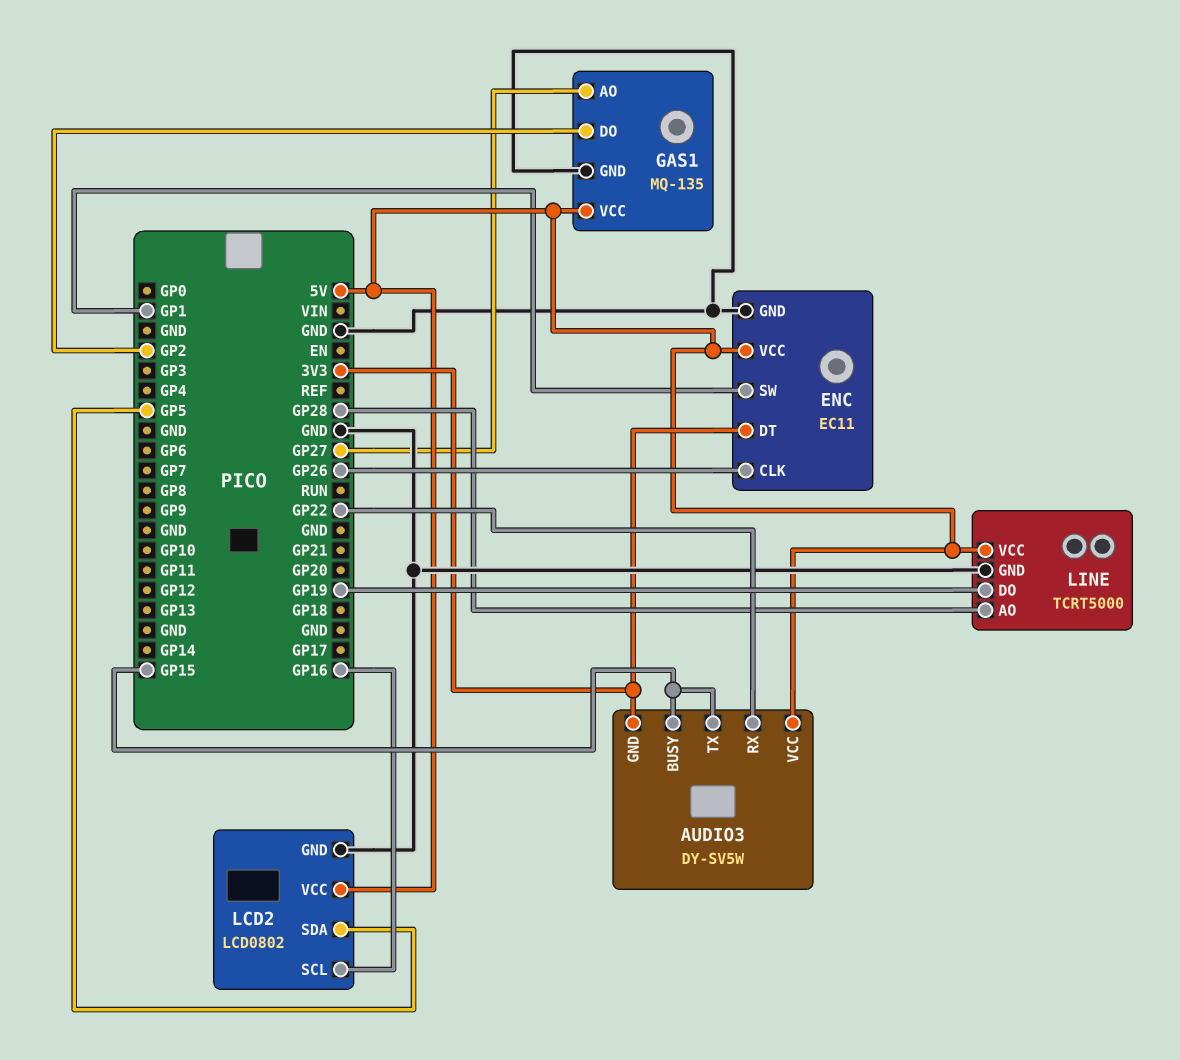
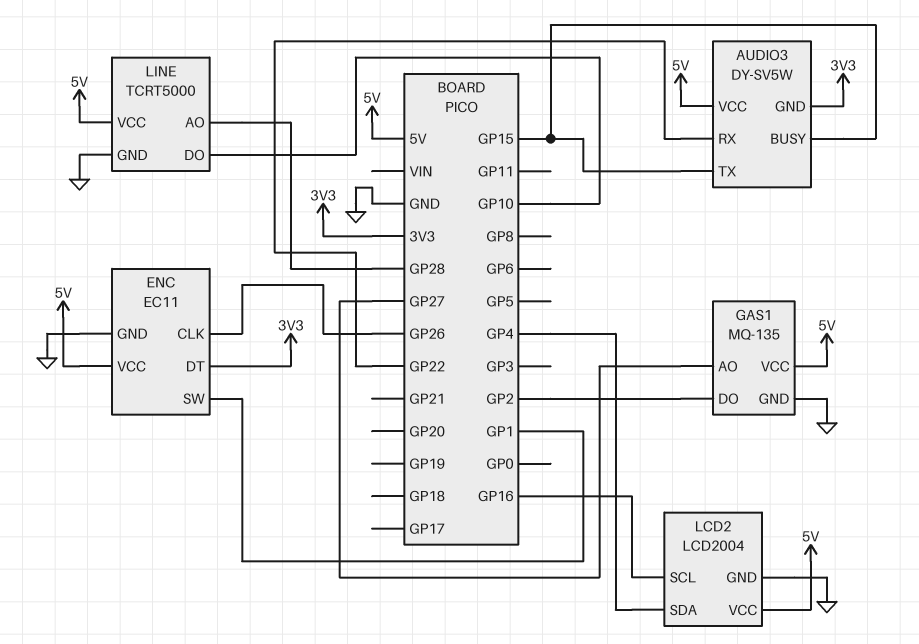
LCD2: LCD0802 -> LCD2004
LCD2 pin SDA: GP5 -> GP4
LINE pin DO: GP19 -> GP10

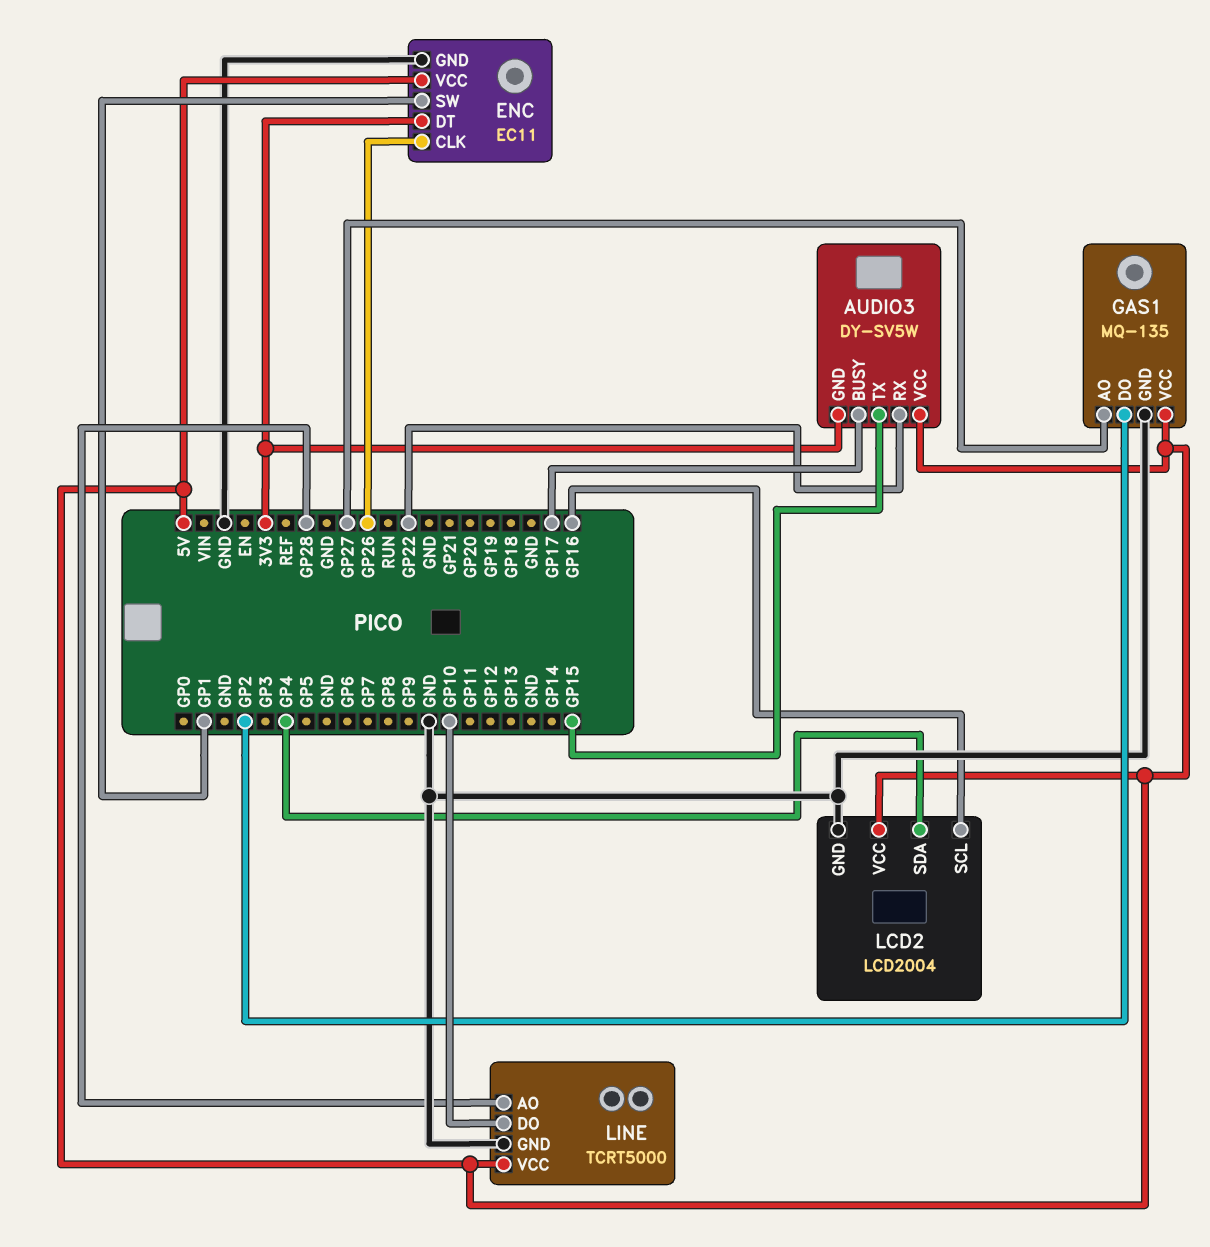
AUDIO3 pin BUSY: GP15 -> GP17

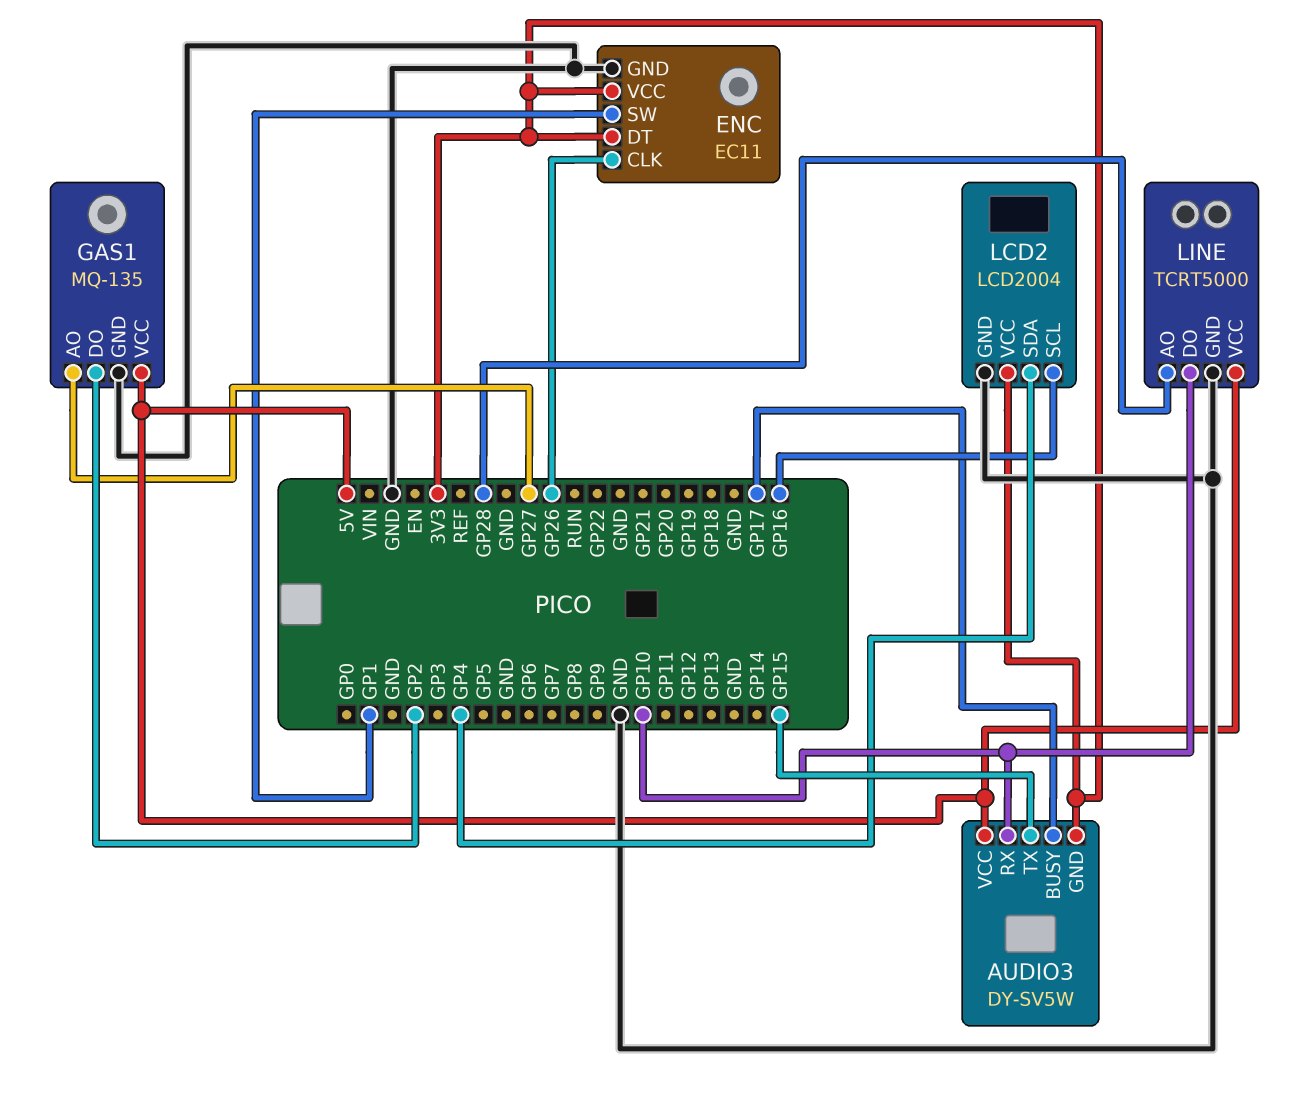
AUDIO3 pin RX: GP22 -> GP10
ENC pin VCC: 5V -> 3V3
LCD2 pin VCC: 5V -> 3V3

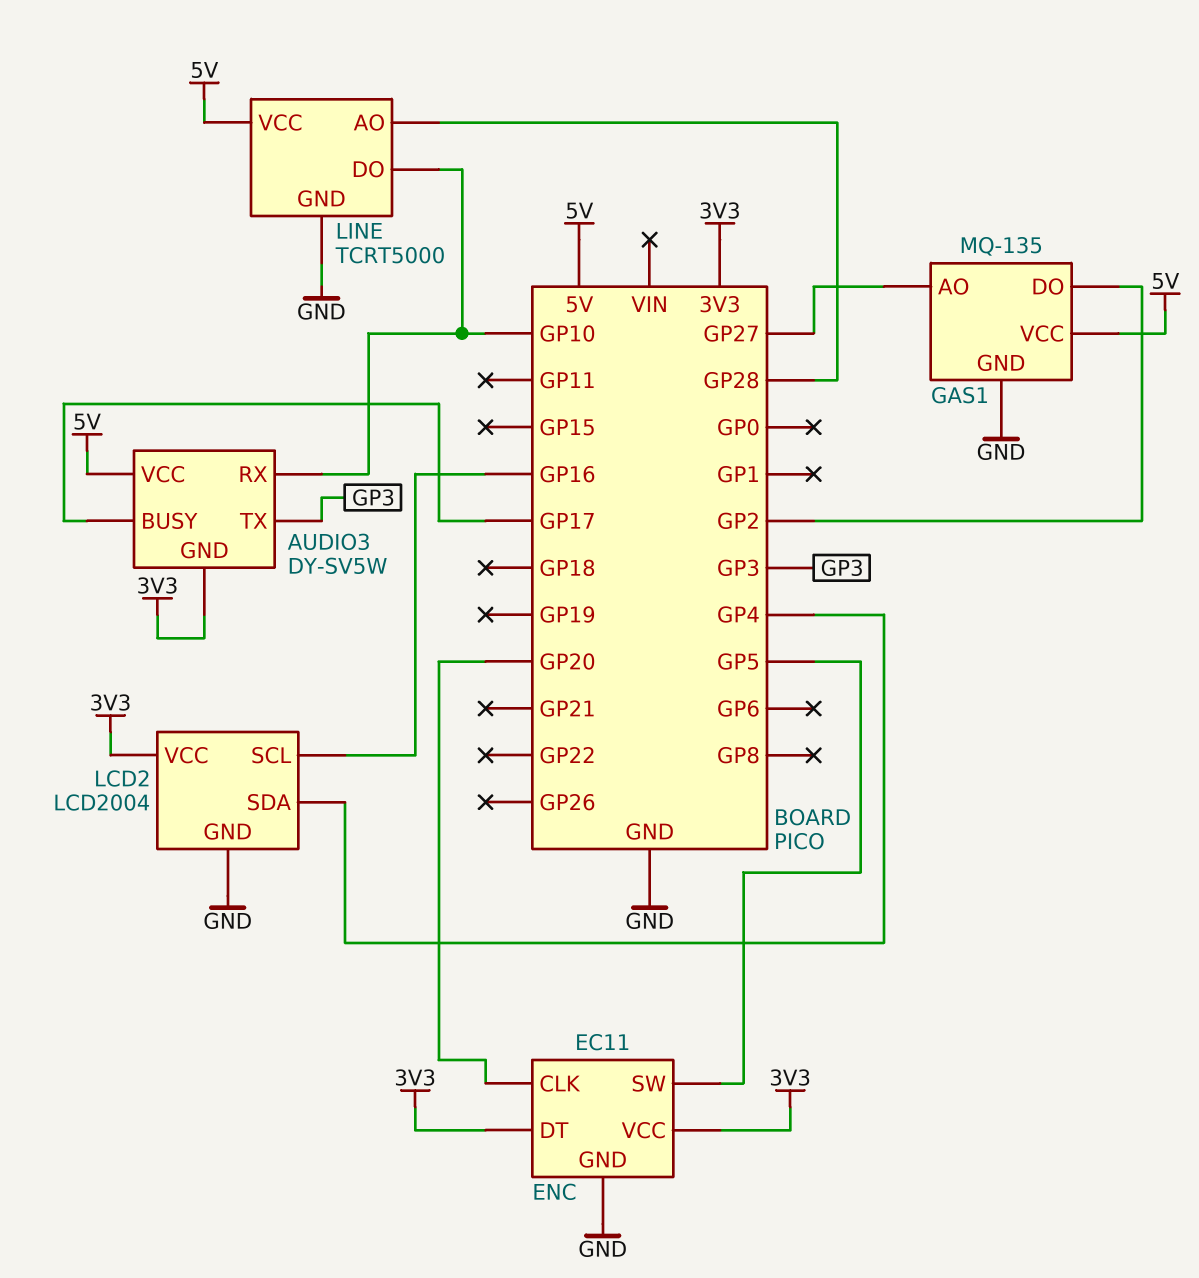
AUDIO3 pin TX: GP15 -> GP3
ENC pin CLK: GP26 -> GP20
ENC pin SW: GP1 -> GP5

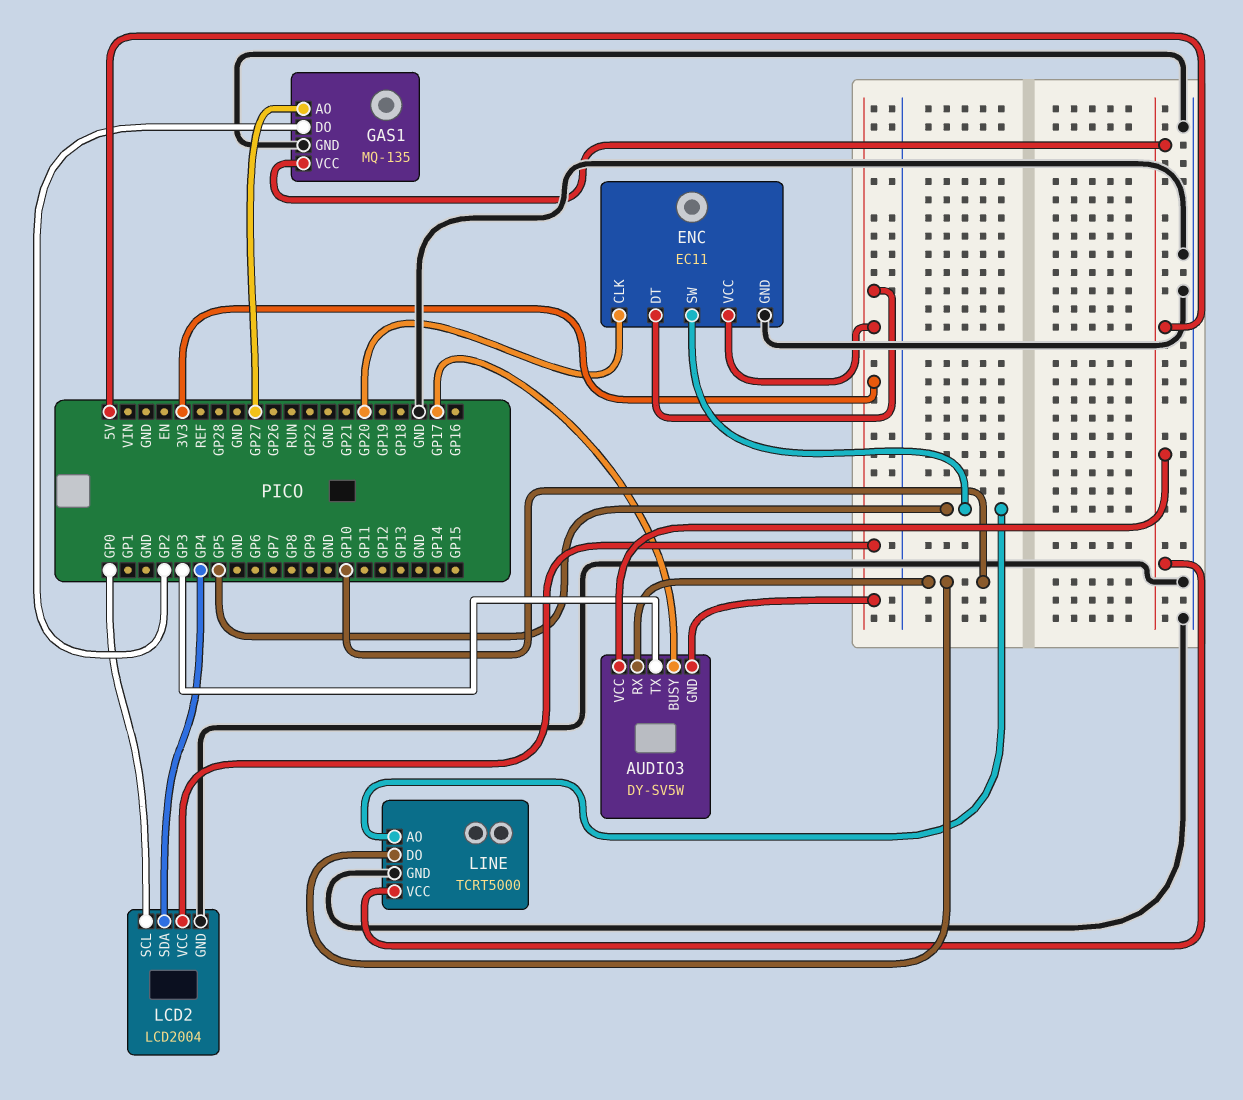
LCD2 pin SCL: GP16 -> GP0
LINE pin AO: GP28 -> GP5

